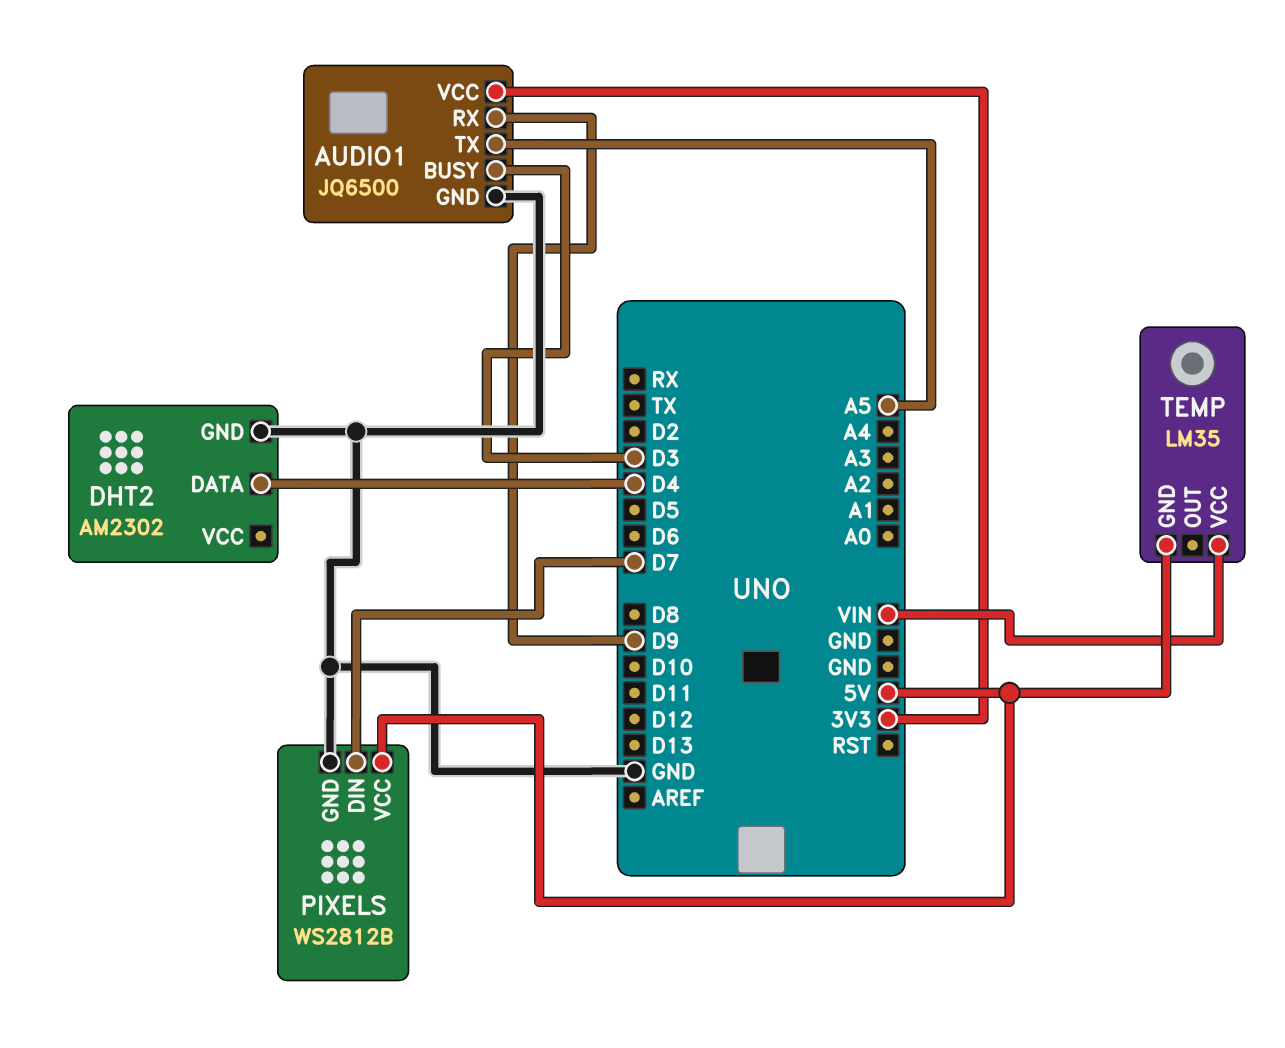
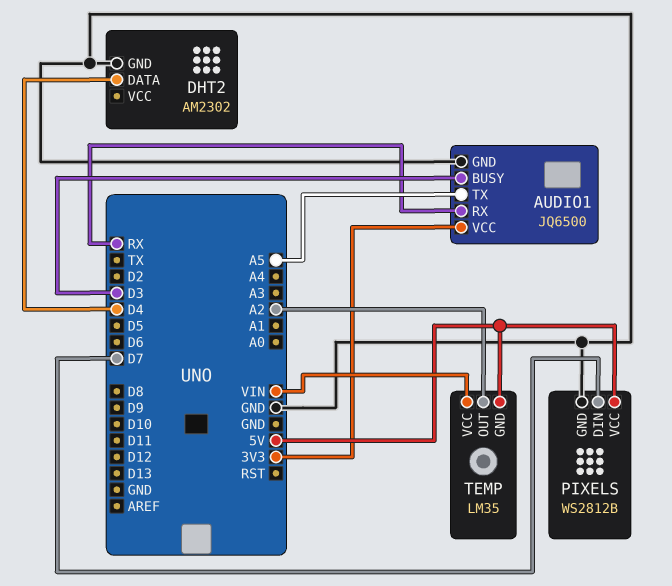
AUDIO1 pin RX: D9 -> RX
TEMP pin OUT: none -> A2

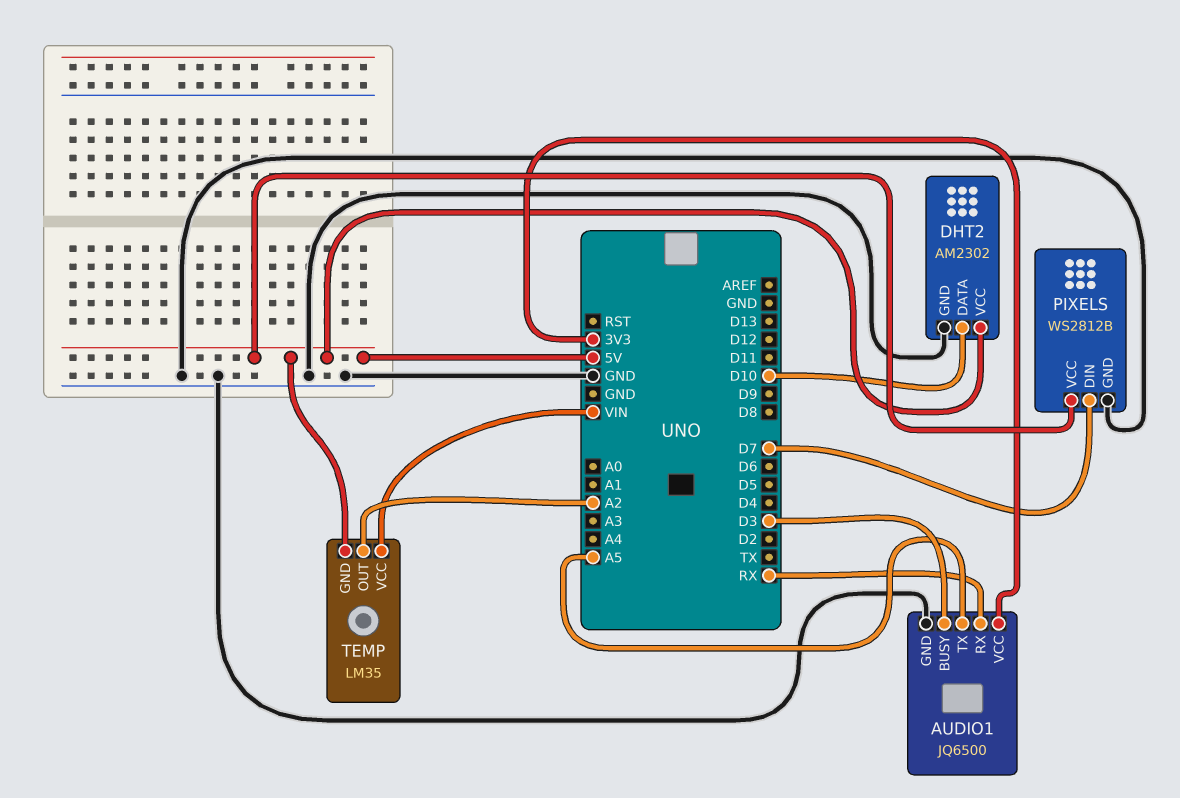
DHT2 pin DATA: D4 -> D10
DHT2 pin VCC: none -> 5V

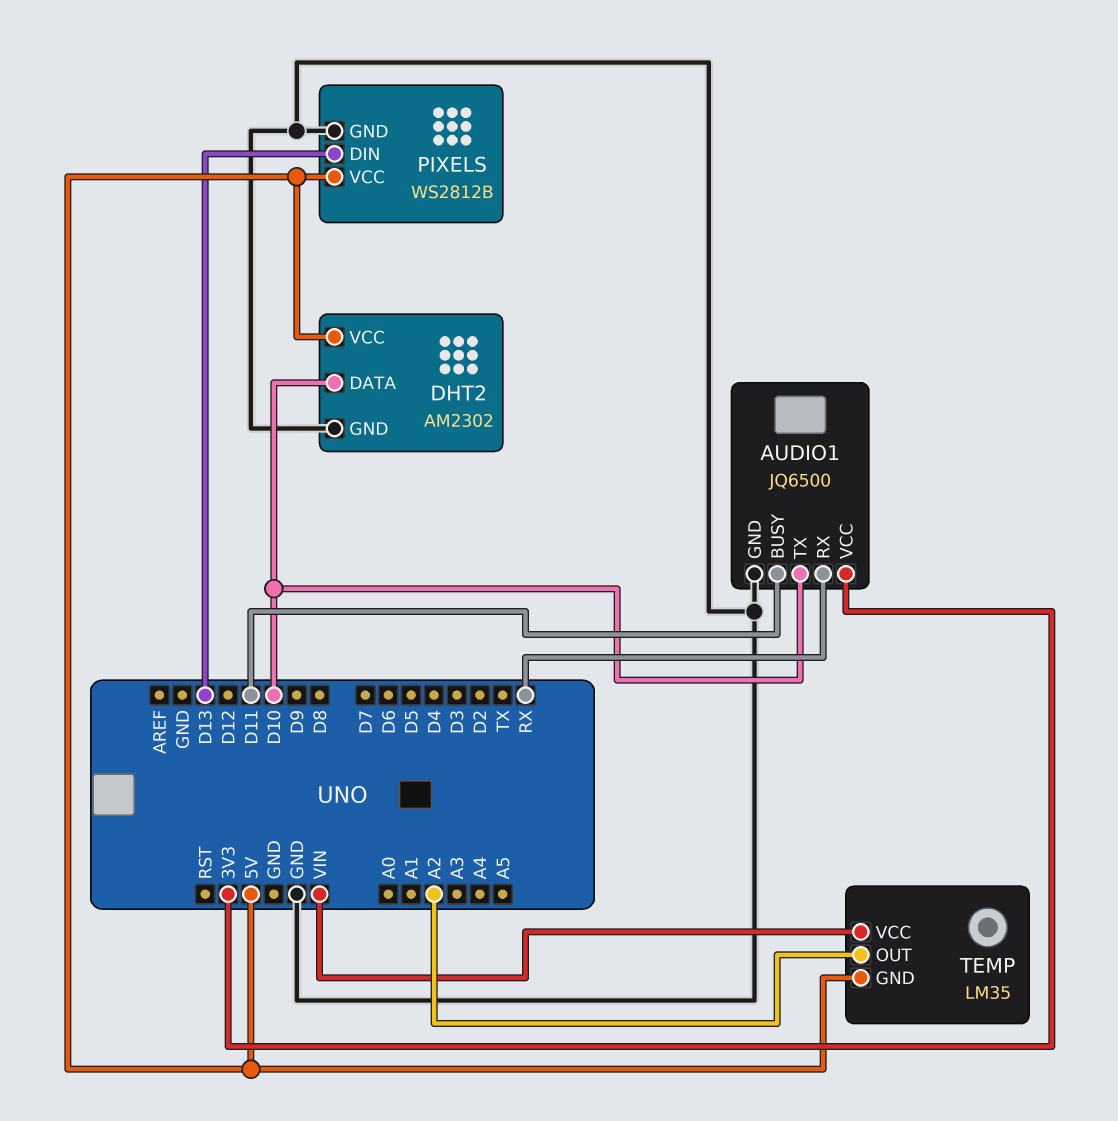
AUDIO1 pin BUSY: D3 -> D11
AUDIO1 pin TX: A5 -> D10
PIXELS pin DIN: D7 -> D13

